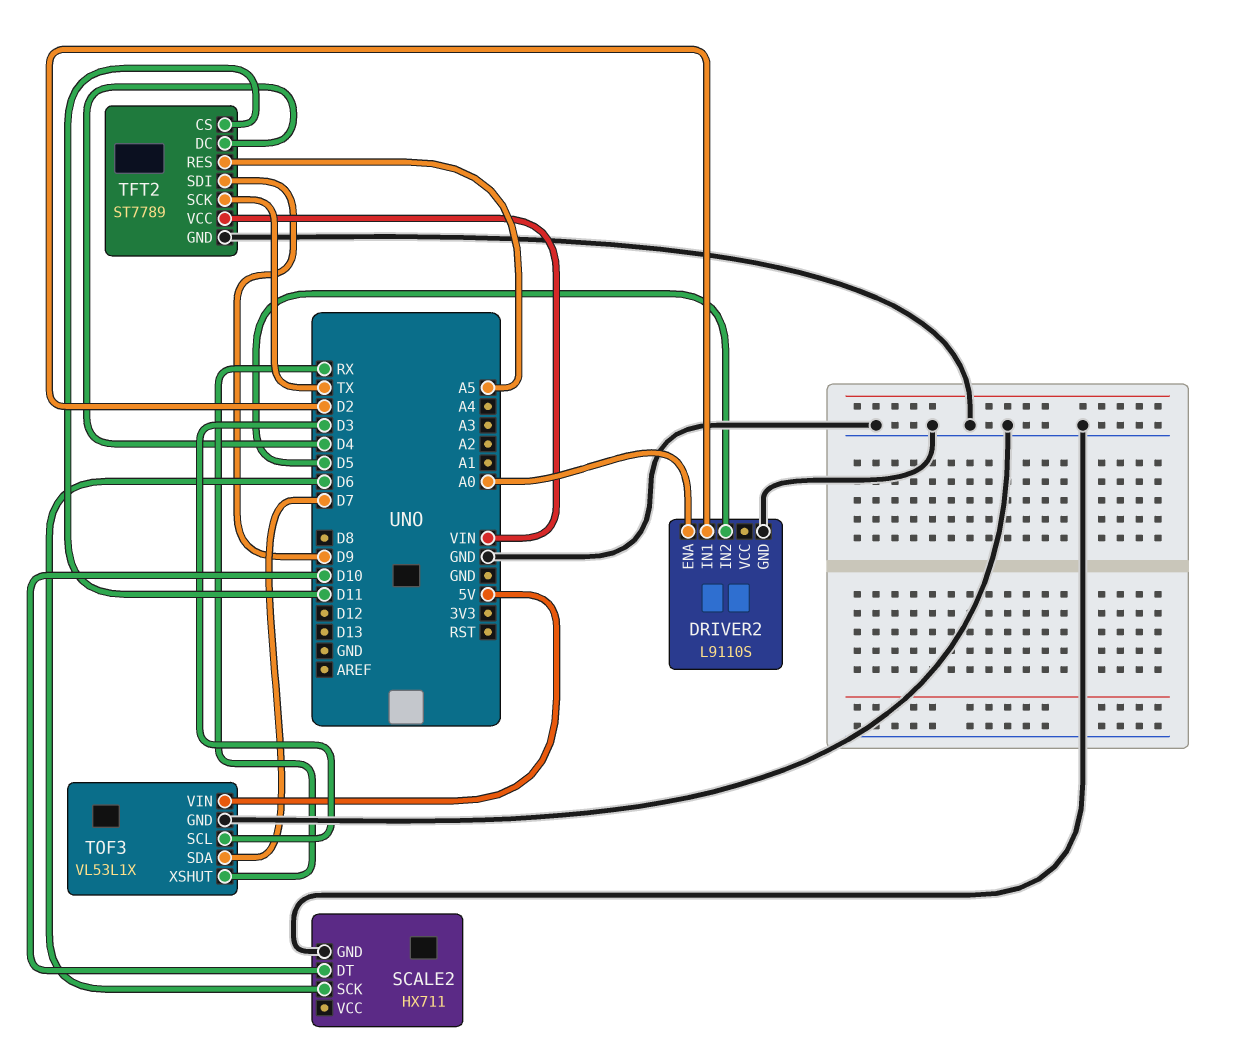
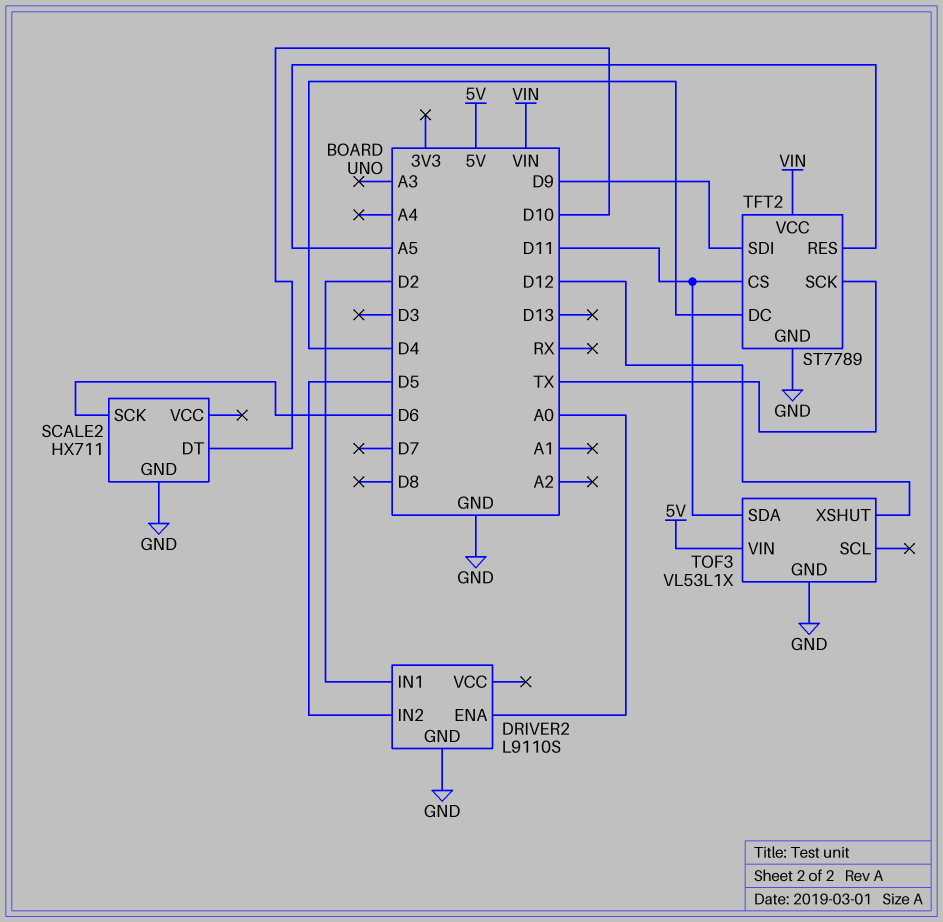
TOF3 pin SCL: D3 -> none
TOF3 pin SDA: D7 -> D11
TOF3 pin XSHUT: RX -> D12

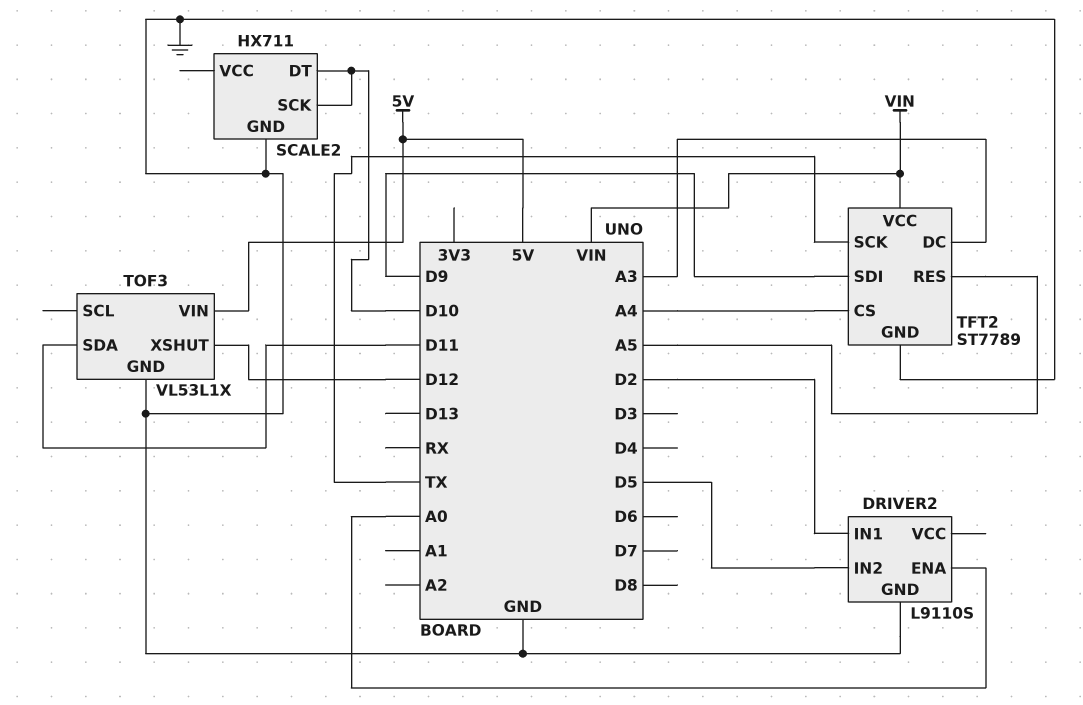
SCALE2 pin SCK: D6 -> D10
TFT2 pin CS: D11 -> A4
TFT2 pin DC: D4 -> A3

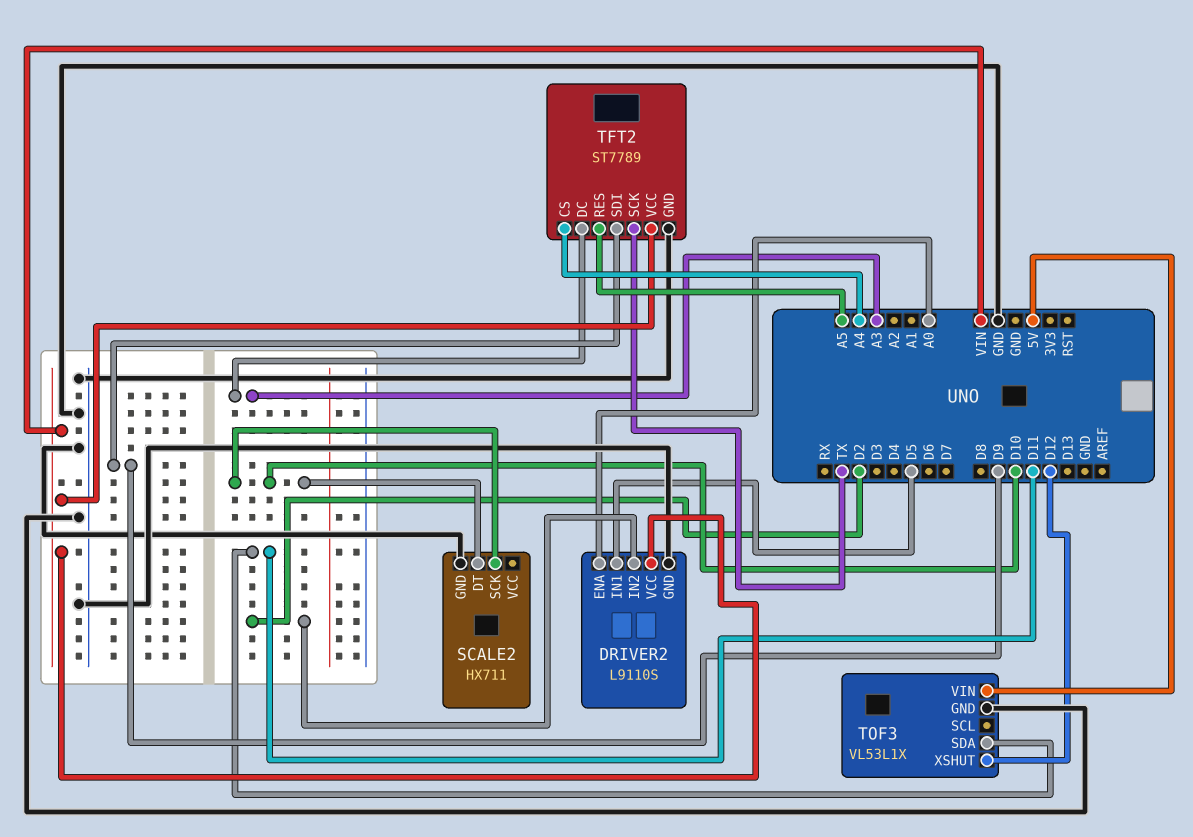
DRIVER2 pin IN1: D2 -> D5
DRIVER2 pin IN2: D5 -> D2
DRIVER2 pin VCC: none -> VIN

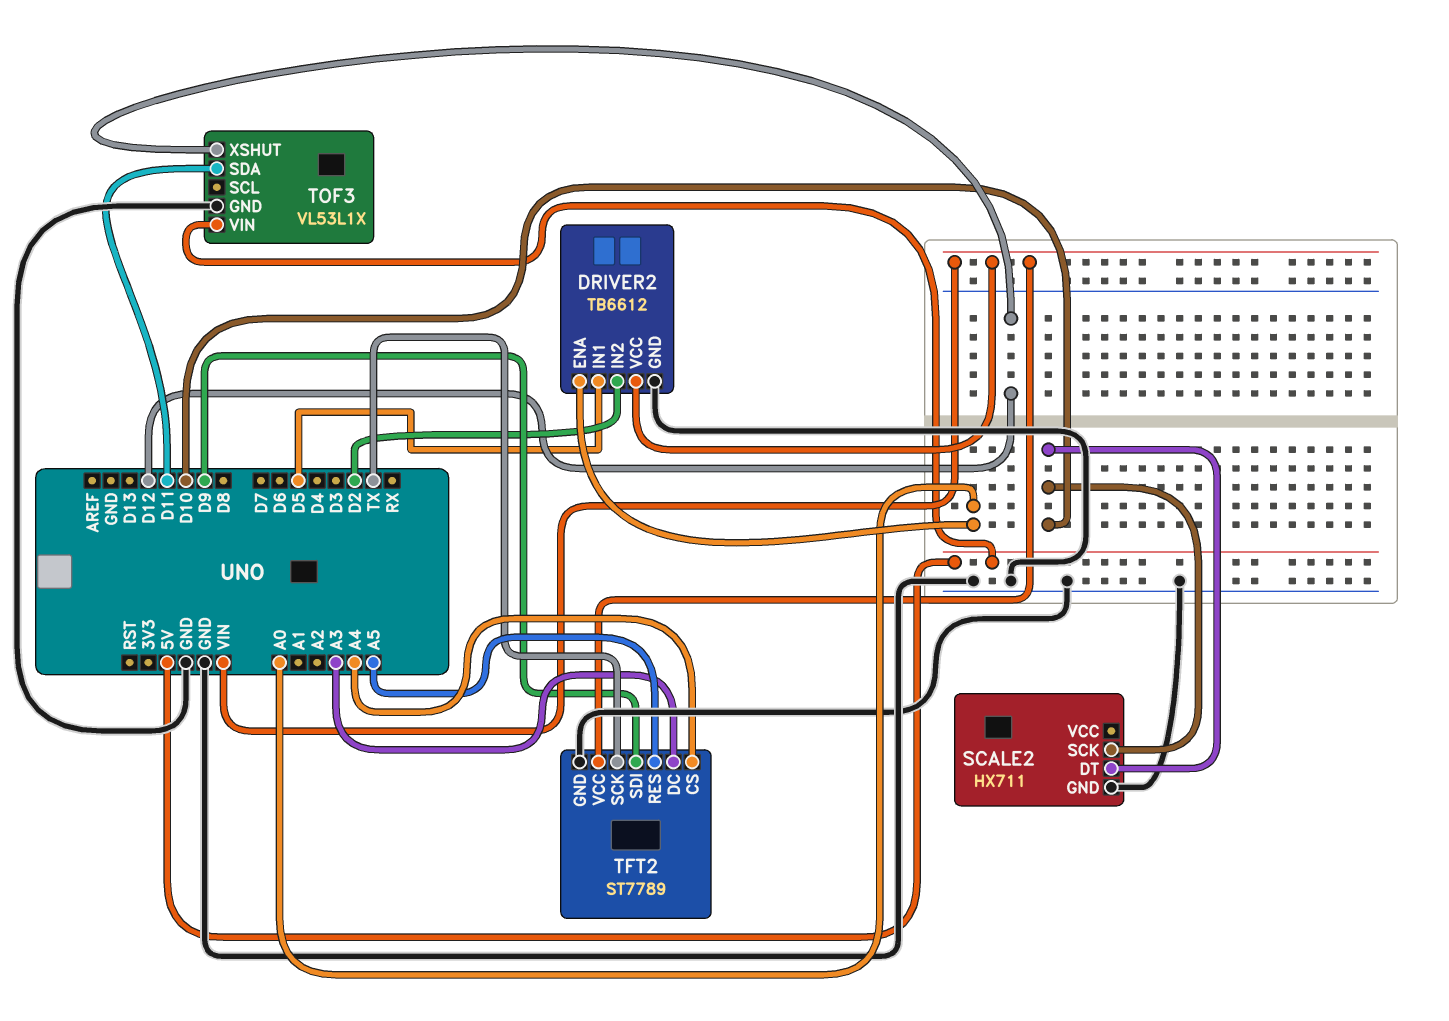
DRIVER2: L9110S -> TB6612

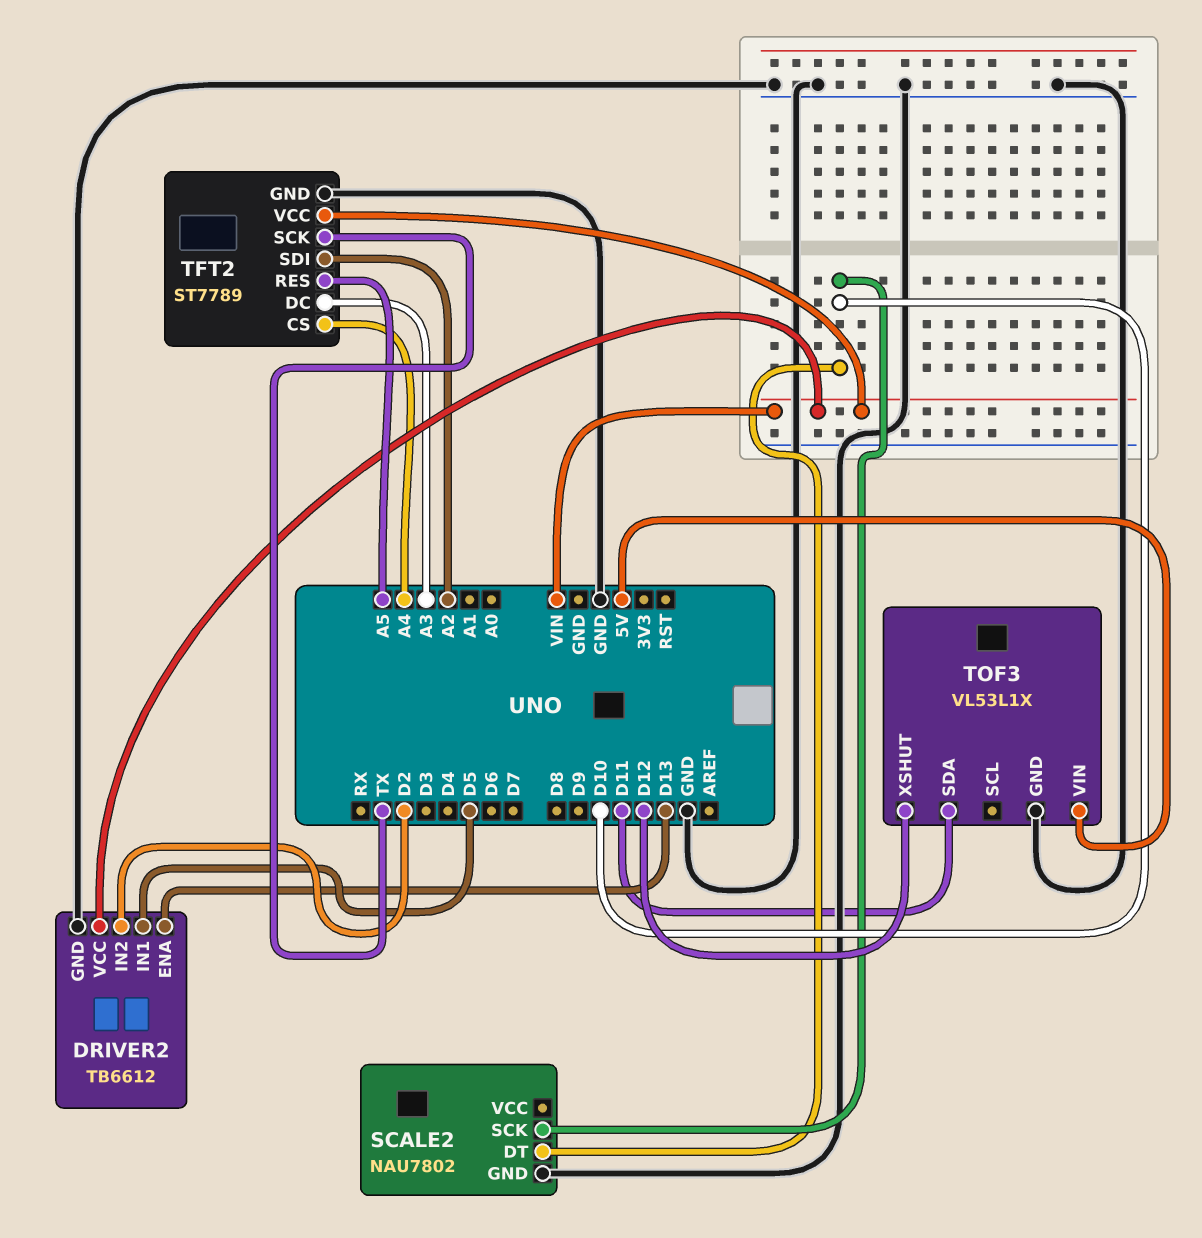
DRIVER2 pin ENA: A0 -> D13
SCALE2: HX711 -> NAU7802
TFT2 pin SDI: D9 -> A2

